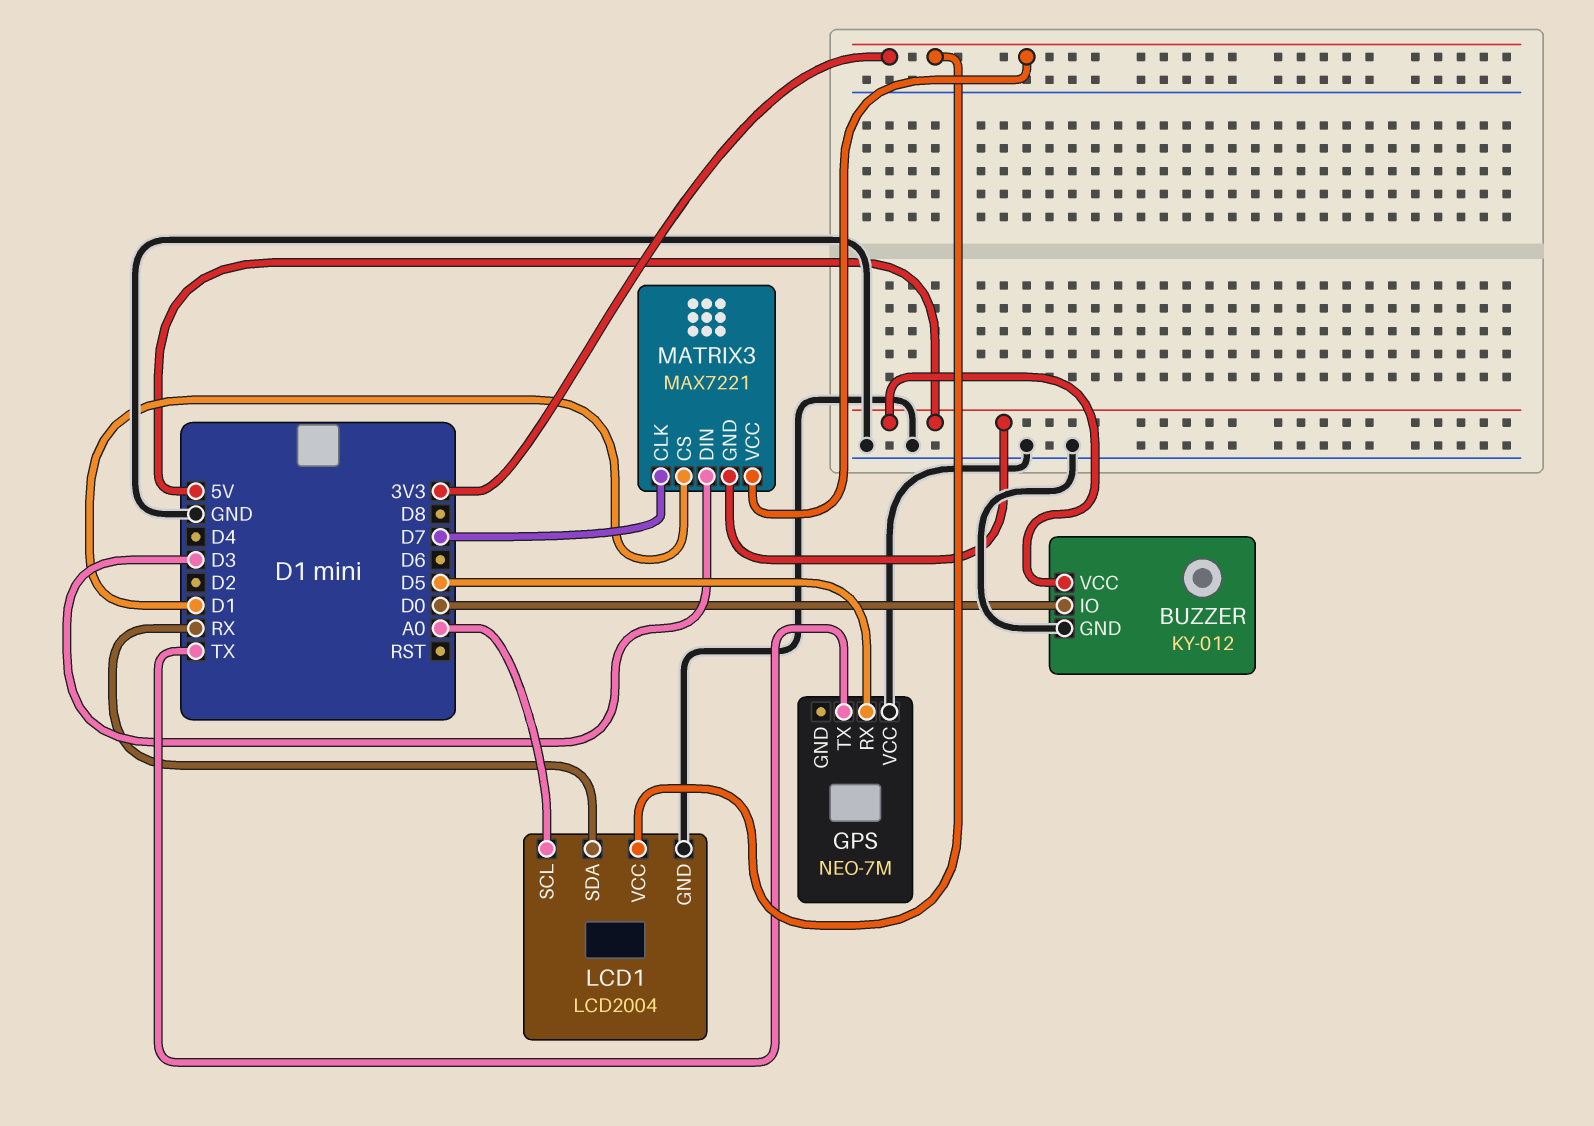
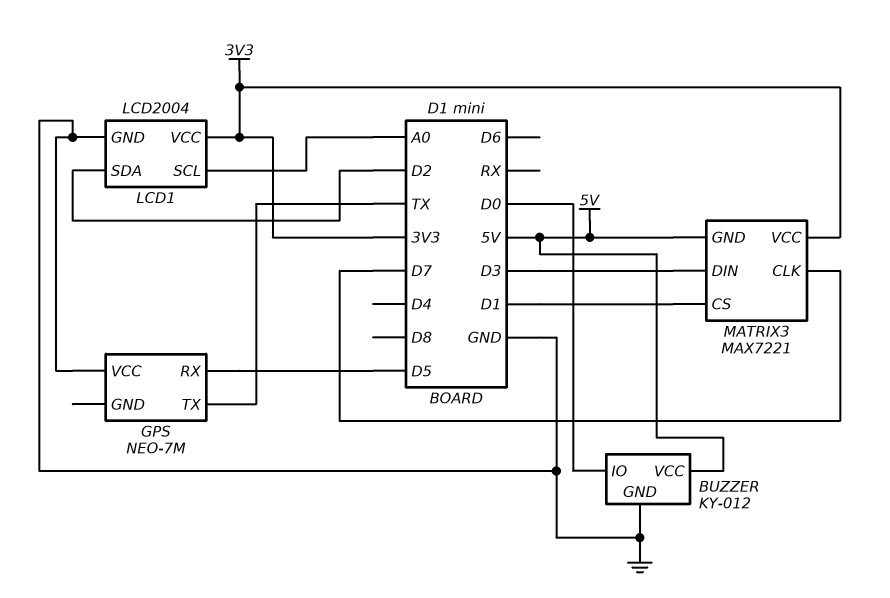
LCD1 pin SDA: RX -> D2

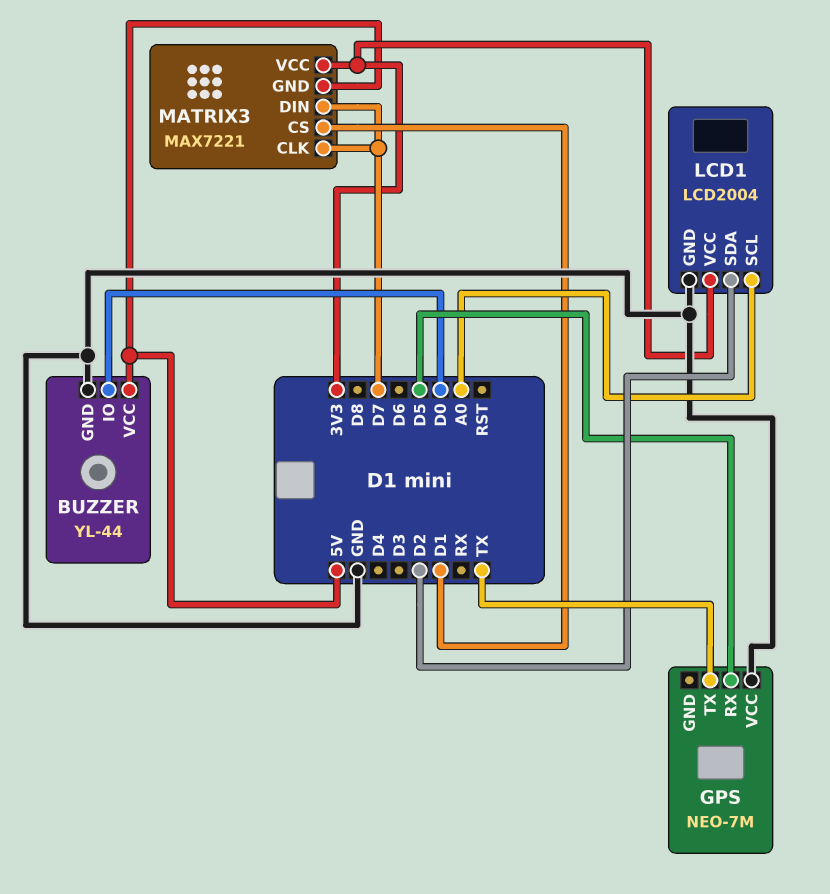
BUZZER: KY-012 -> YL-44
MATRIX3 pin DIN: D3 -> D7

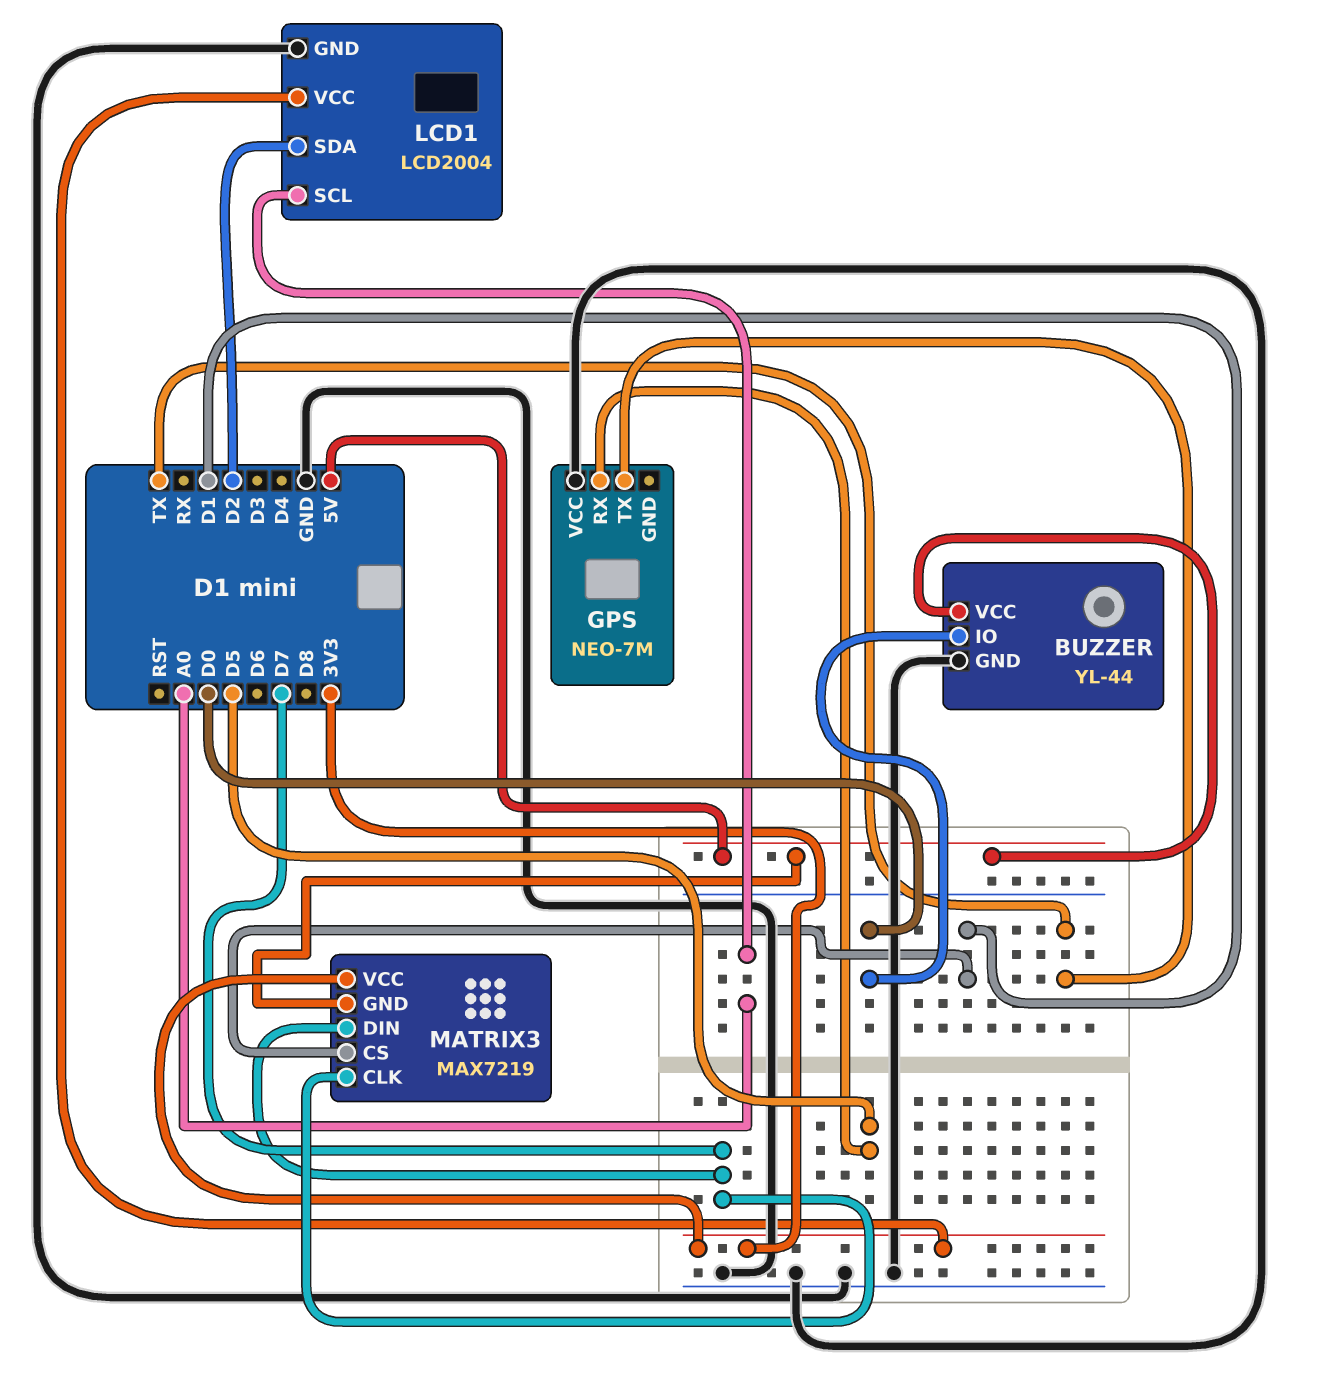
MATRIX3: MAX7221 -> MAX7219

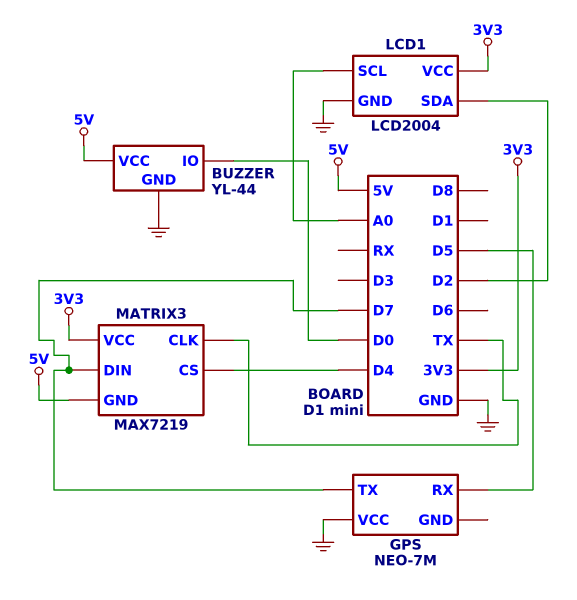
GPS pin TX: TX -> D7
MATRIX3 pin CLK: D7 -> TX
MATRIX3 pin CS: D1 -> D4

